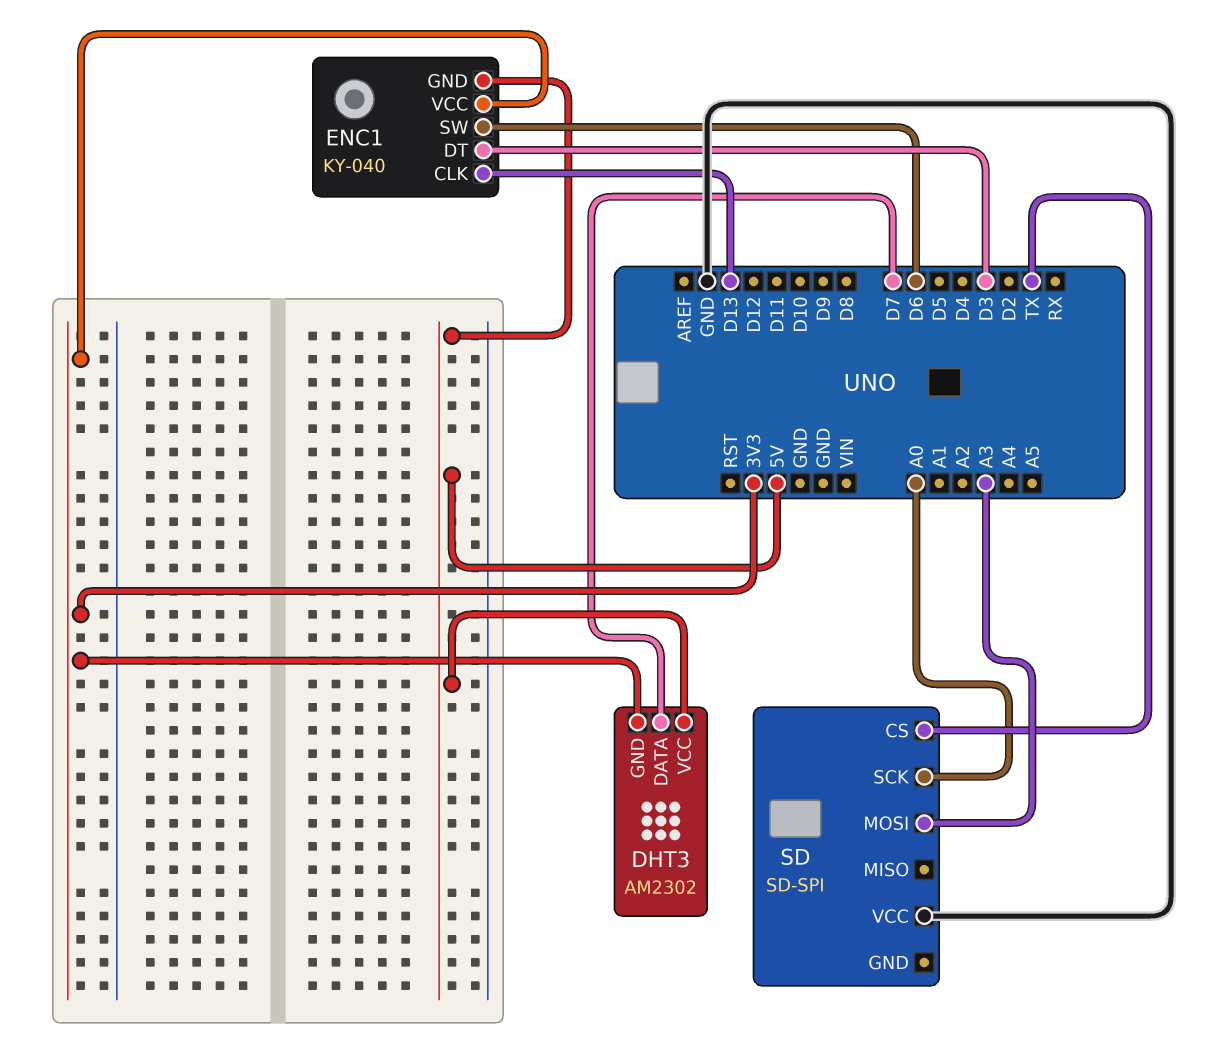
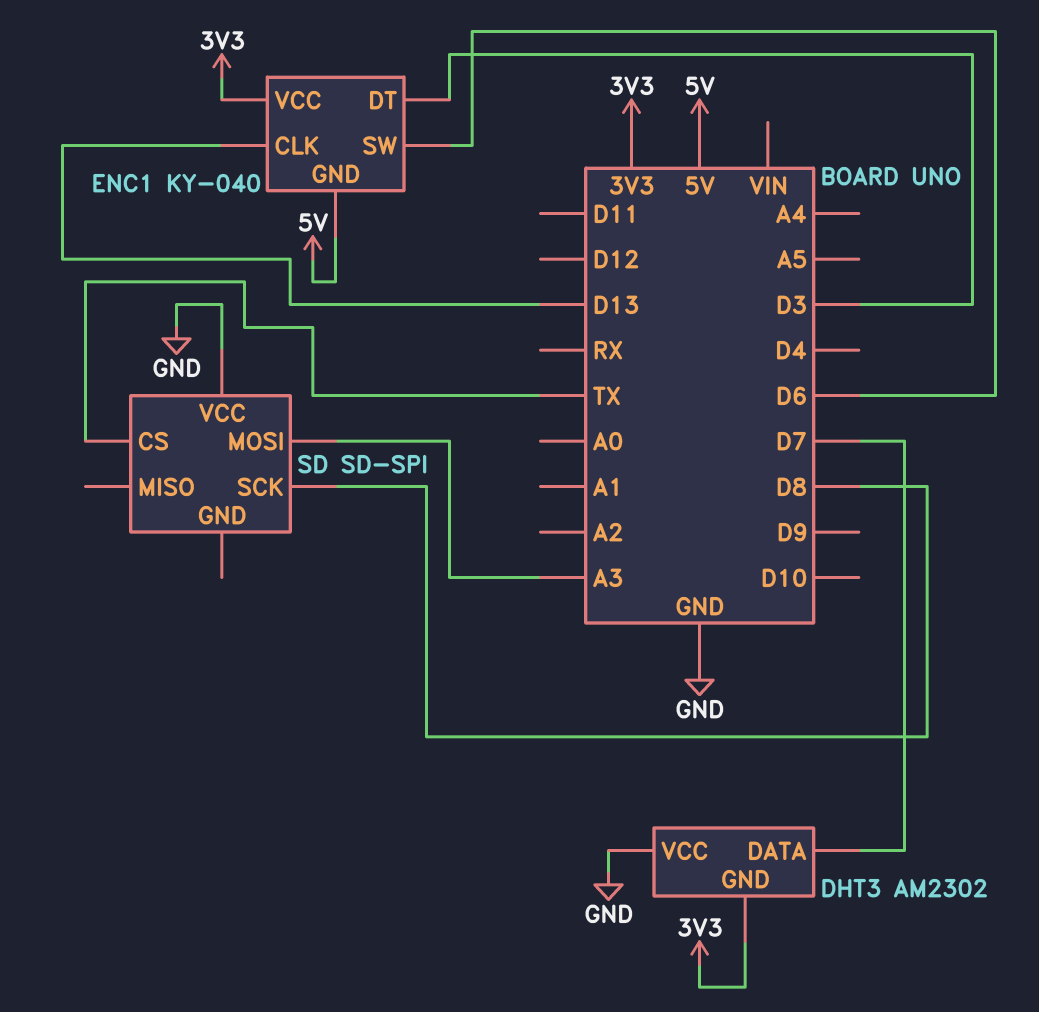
DHT3 pin VCC: 5V -> GND
SD pin SCK: A0 -> D8

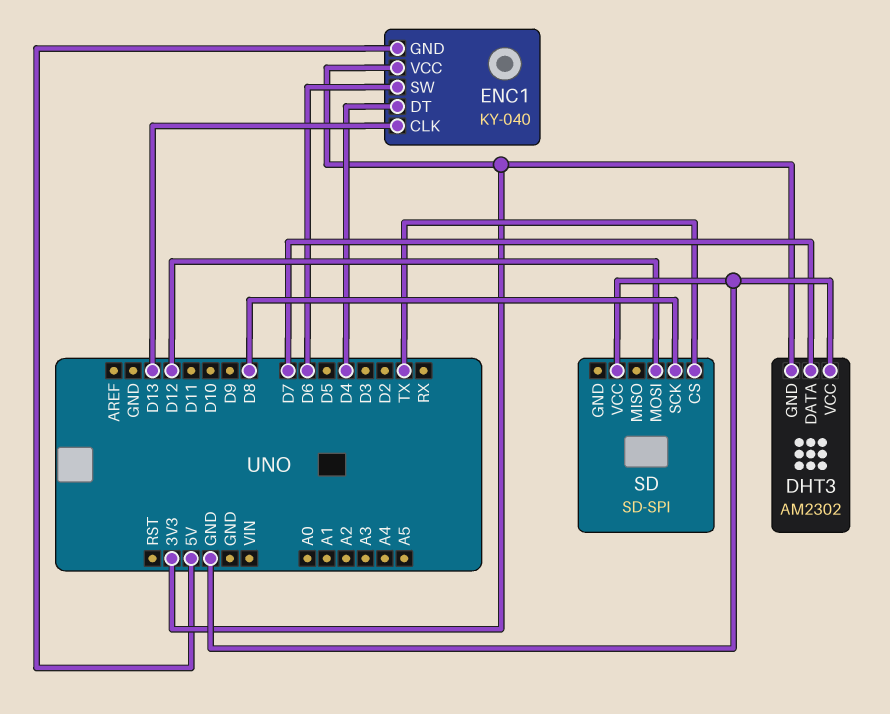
ENC1 pin DT: D3 -> D4
SD pin MOSI: A3 -> D12

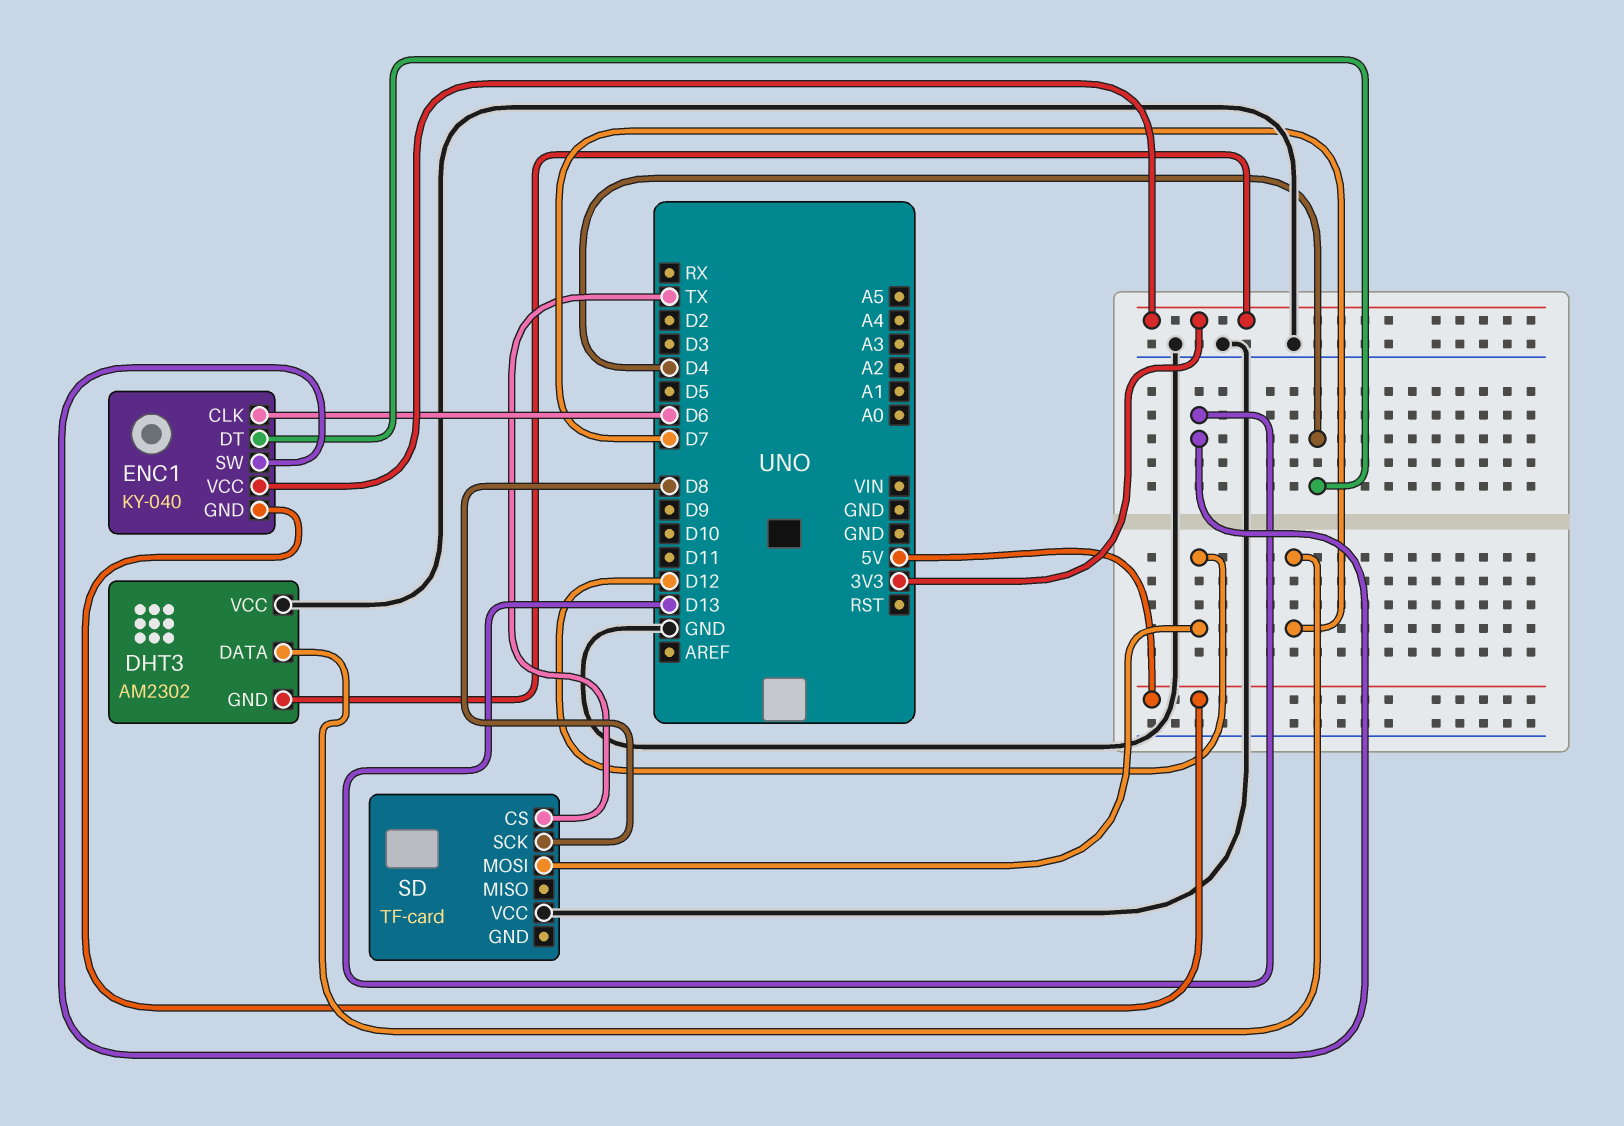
ENC1 pin CLK: D13 -> D6
ENC1 pin SW: D6 -> D13
SD: SD-SPI -> TF-card

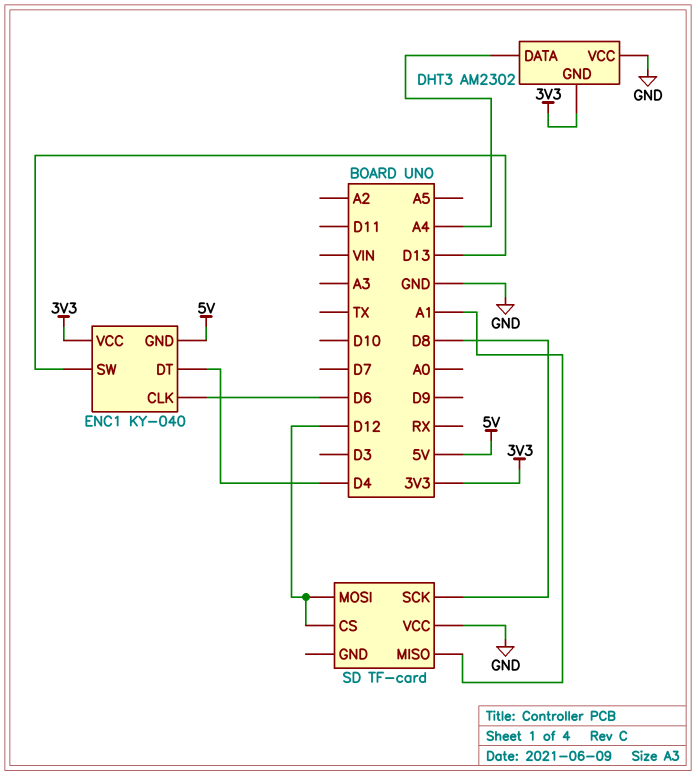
DHT3 pin DATA: D7 -> A4
SD pin CS: TX -> D12
SD pin MISO: none -> A1

